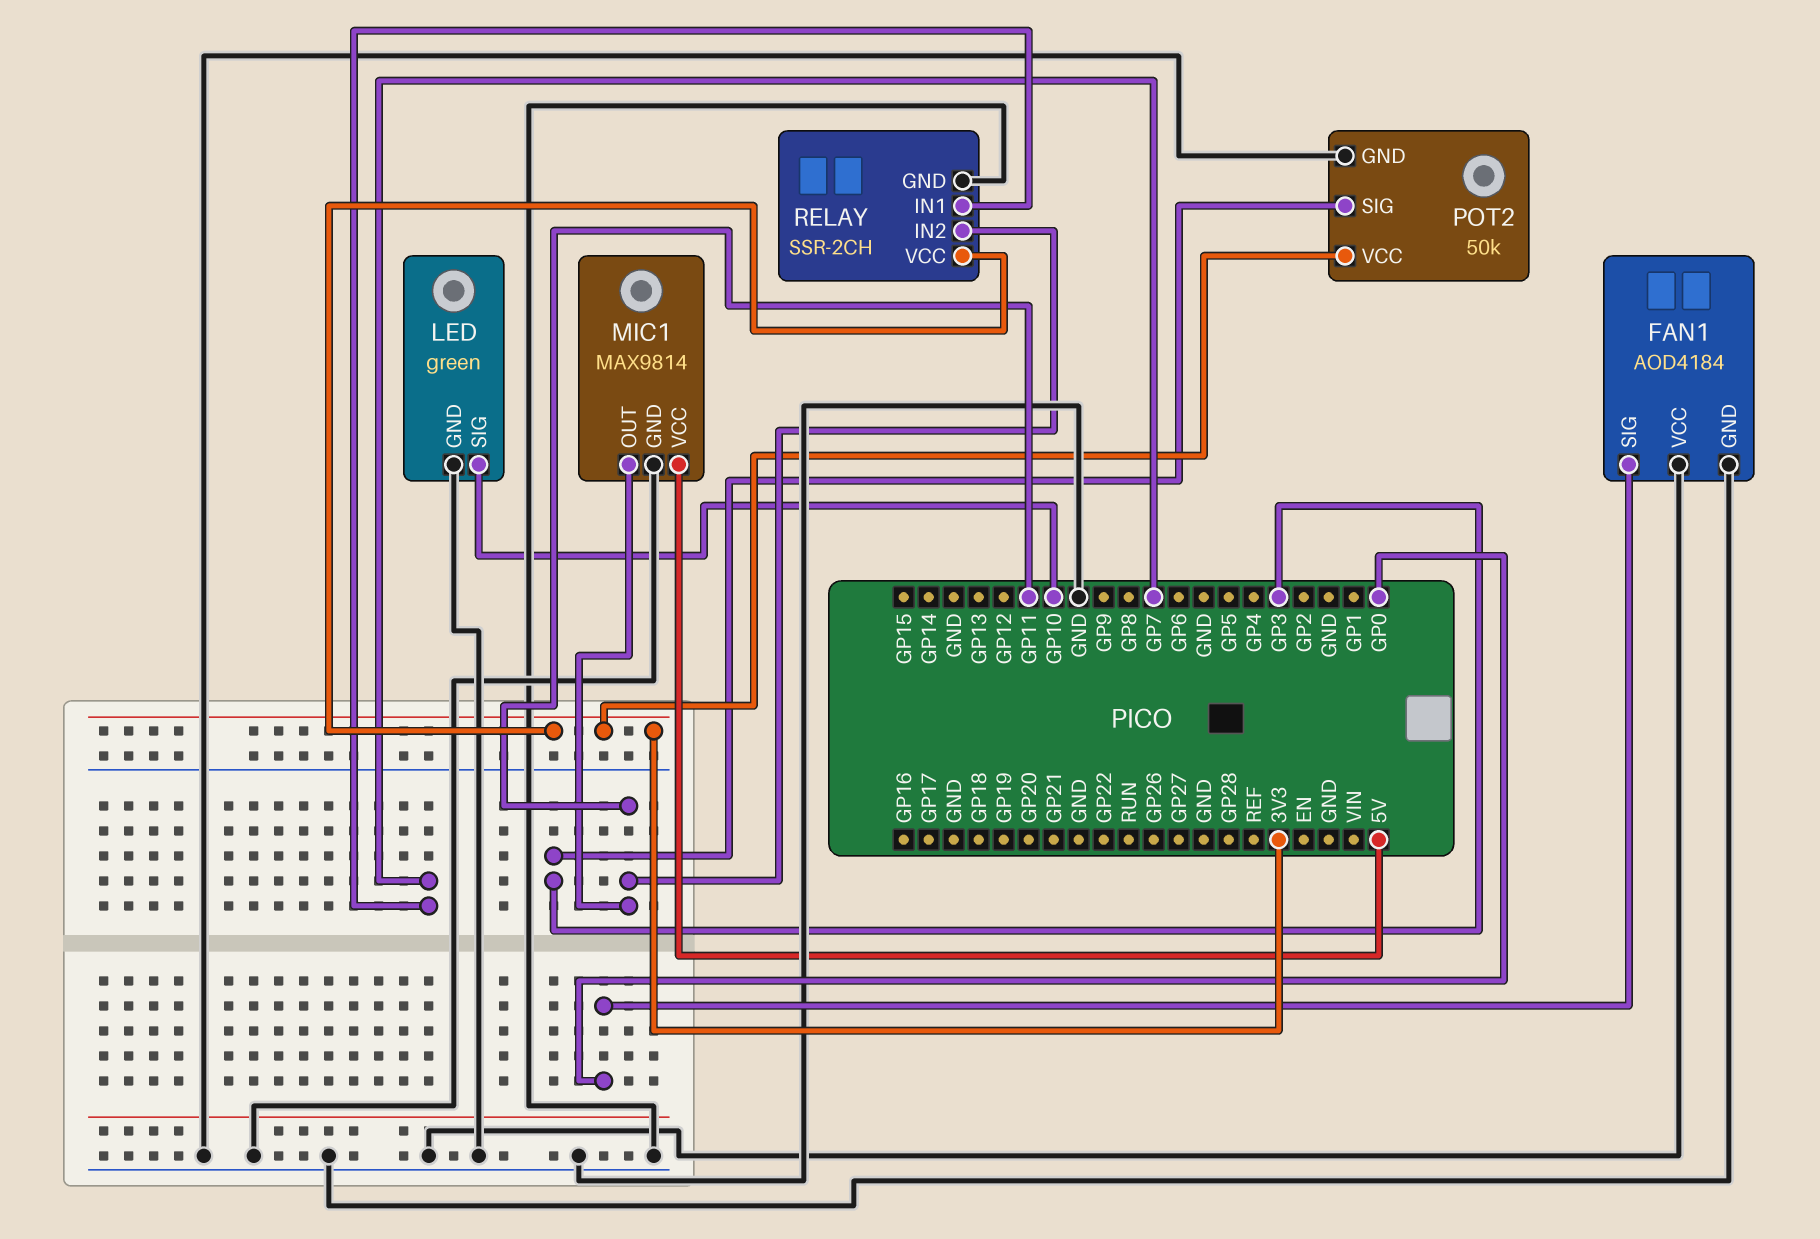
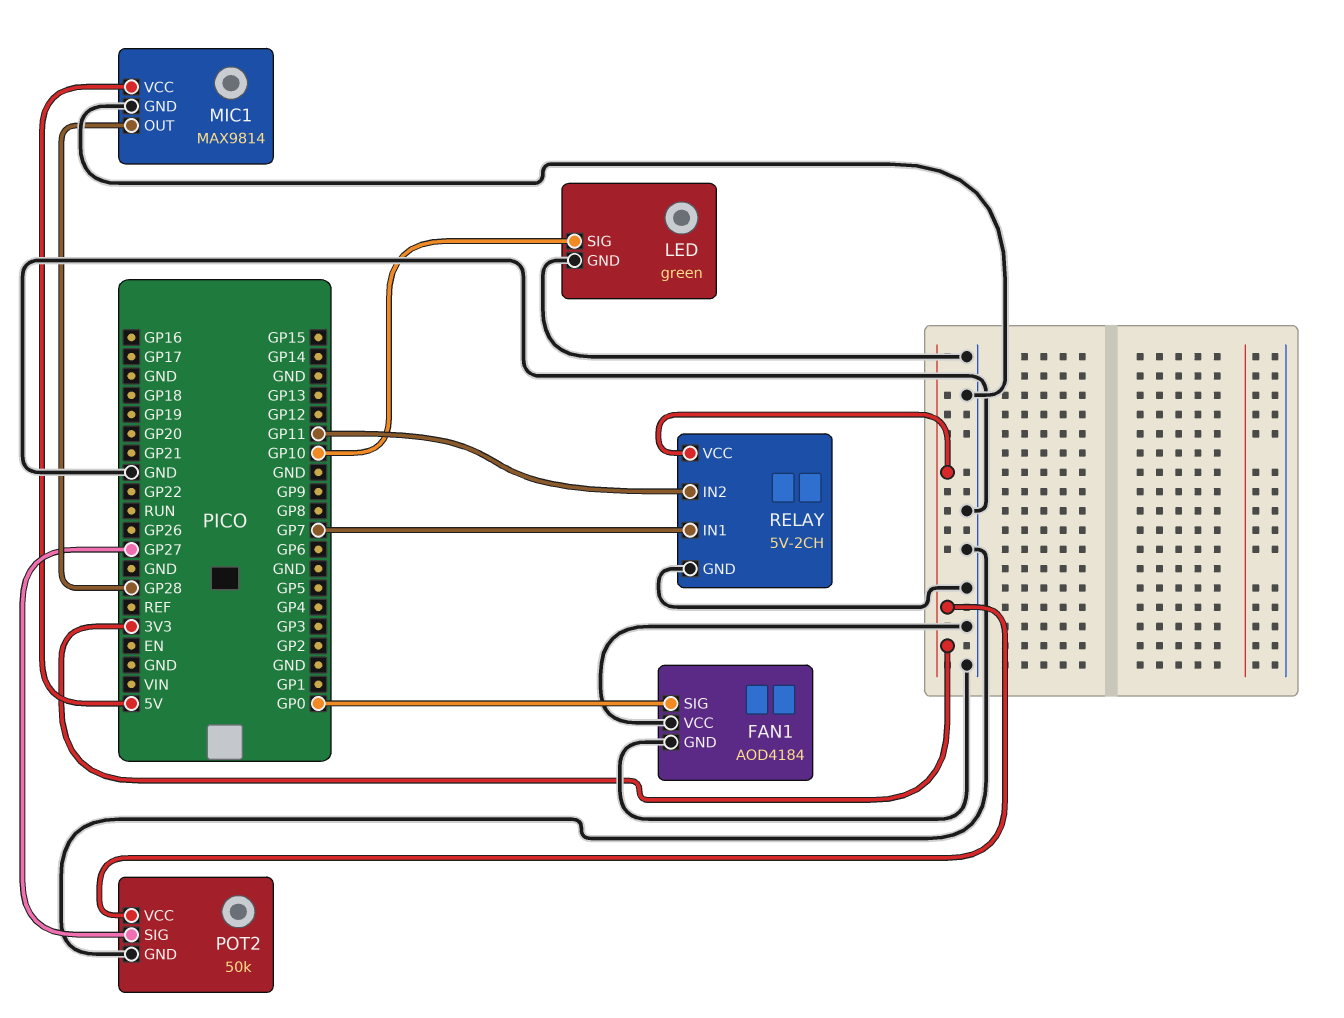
MIC1 pin OUT: GP11 -> GP28
POT2 pin SIG: GP3 -> GP27
RELAY: SSR-2CH -> 5V-2CH

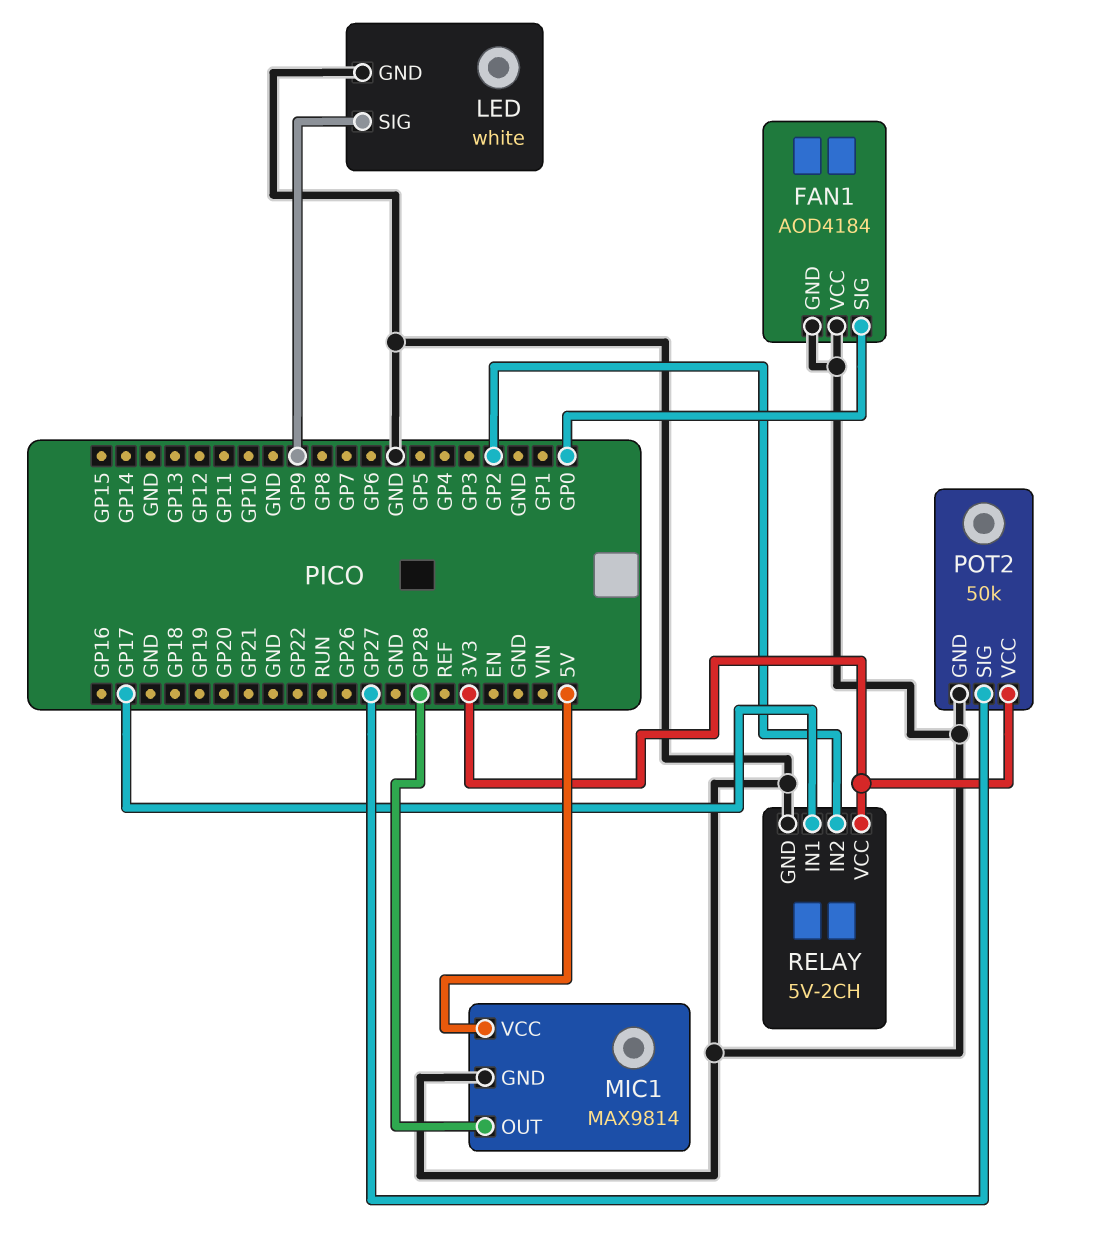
LED: green -> white
LED pin SIG: GP10 -> GP9
RELAY pin IN1: GP7 -> GP17
RELAY pin IN2: GP11 -> GP2

